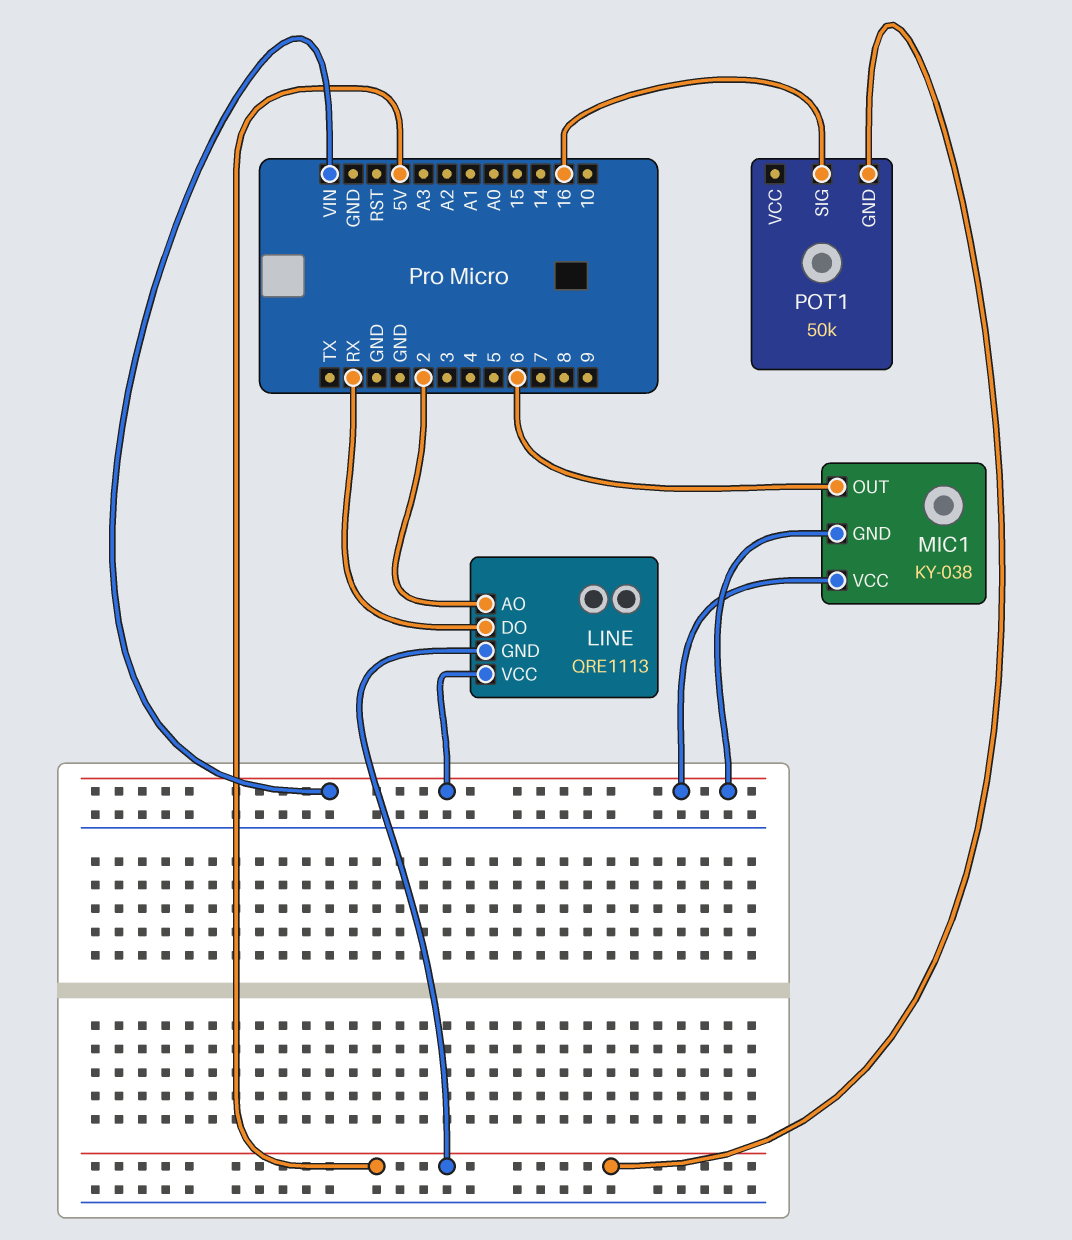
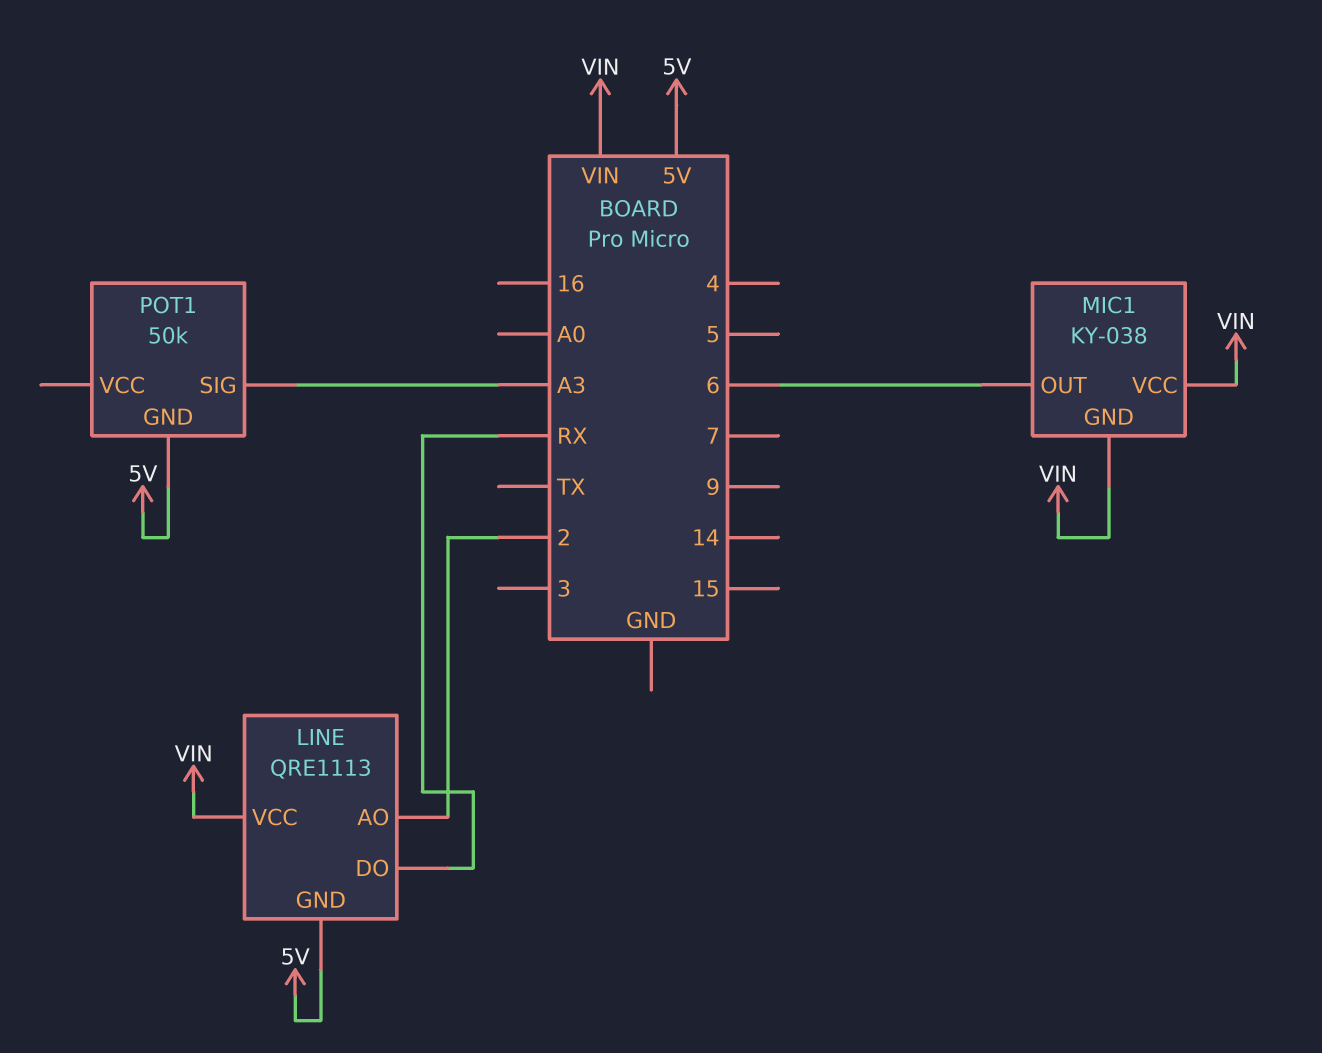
POT1 pin SIG: 16 -> A3

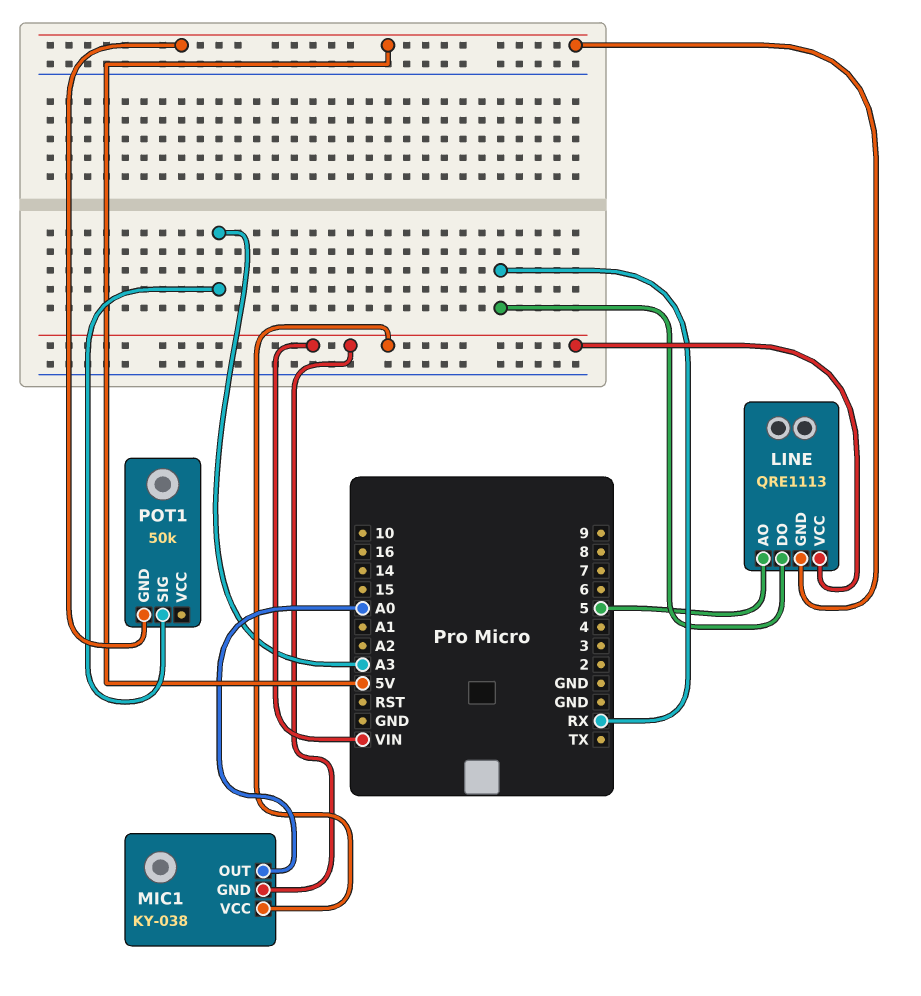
LINE pin AO: 2 -> 5
MIC1 pin OUT: 6 -> A0

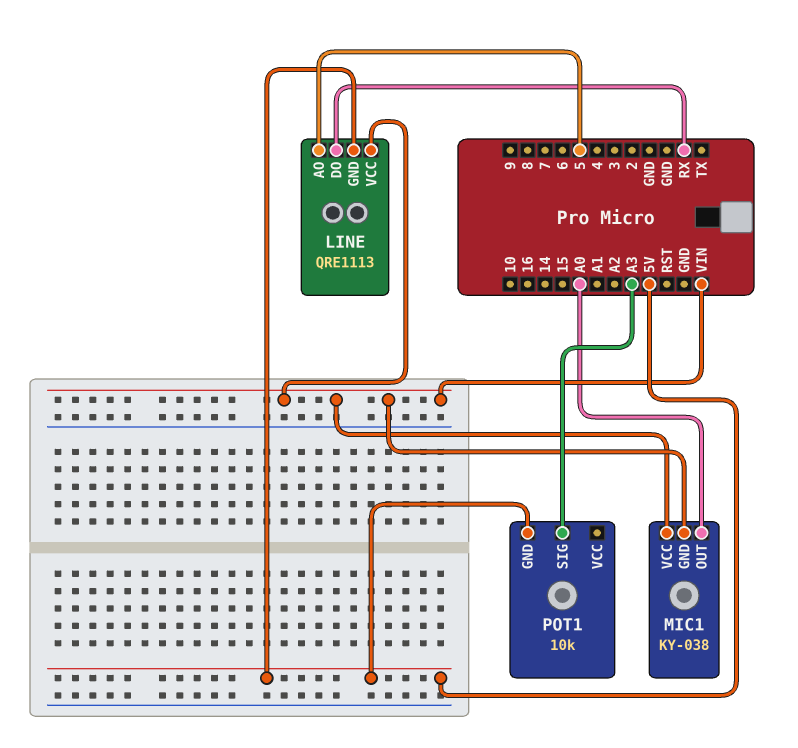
POT1: 50k -> 10k

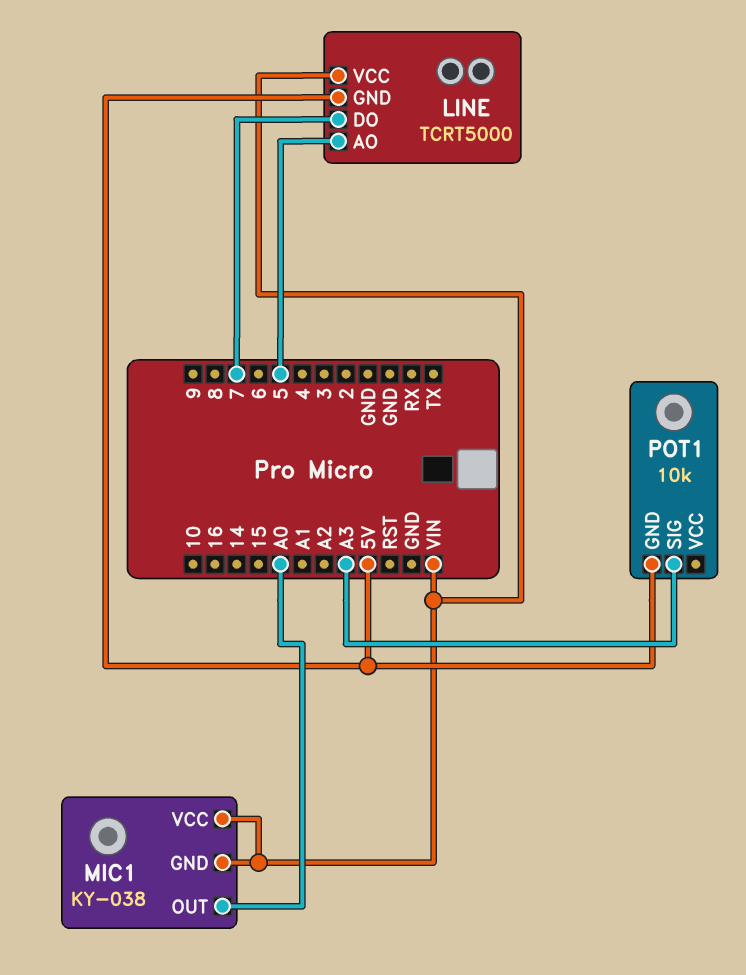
LINE: QRE1113 -> TCRT5000
LINE pin DO: RX -> 7

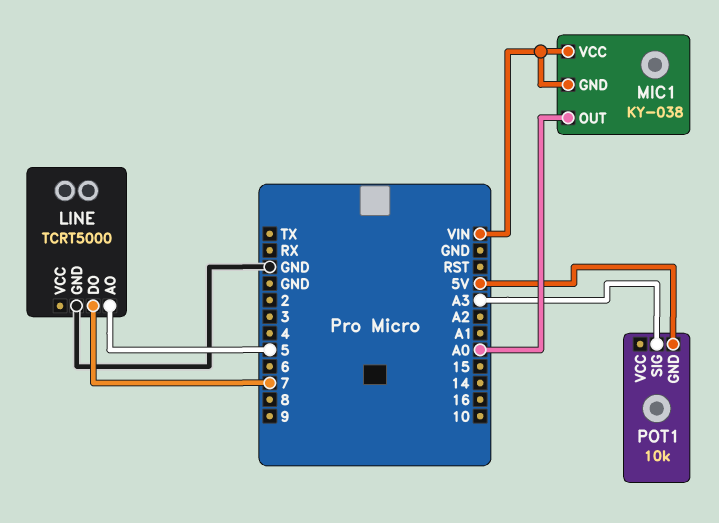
LINE pin GND: 5V -> GND
LINE pin VCC: VIN -> none

